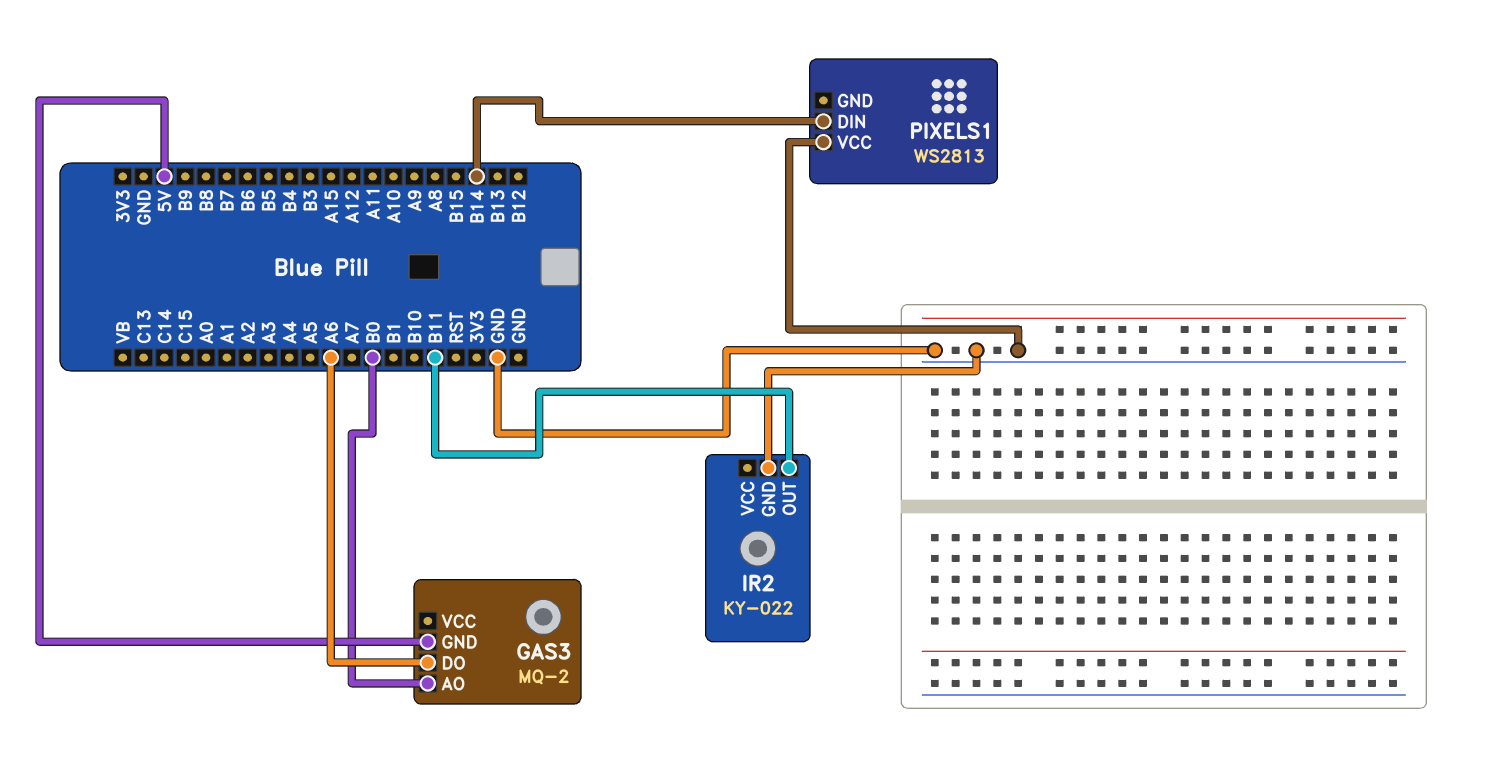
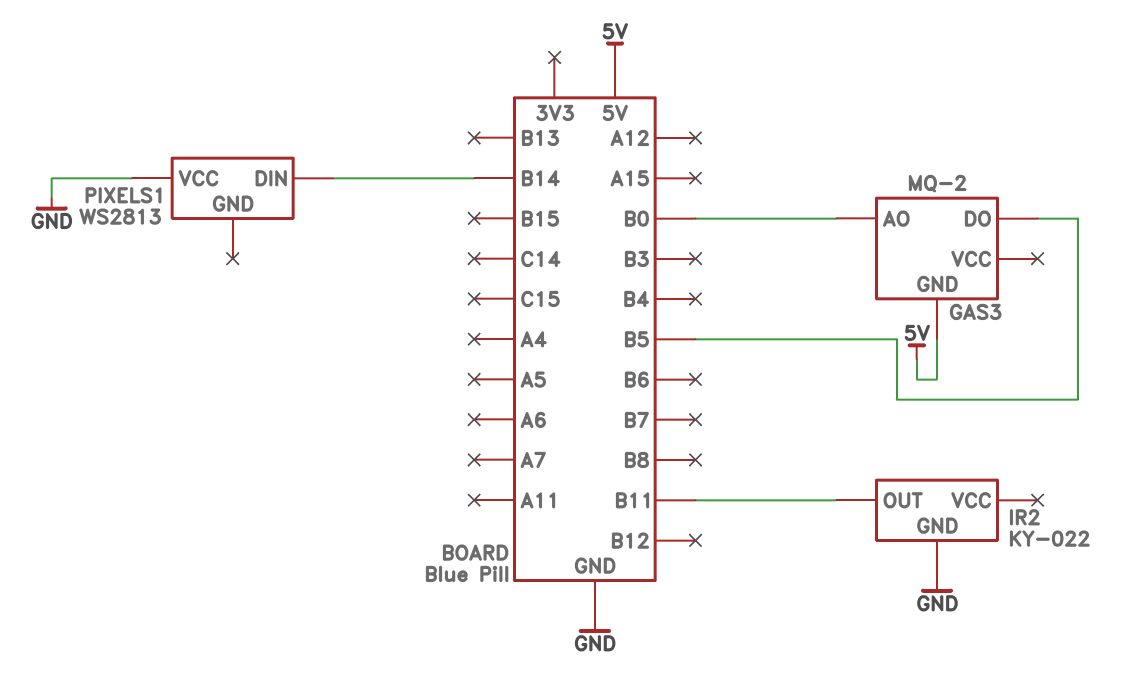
GAS3 pin DO: A6 -> B5

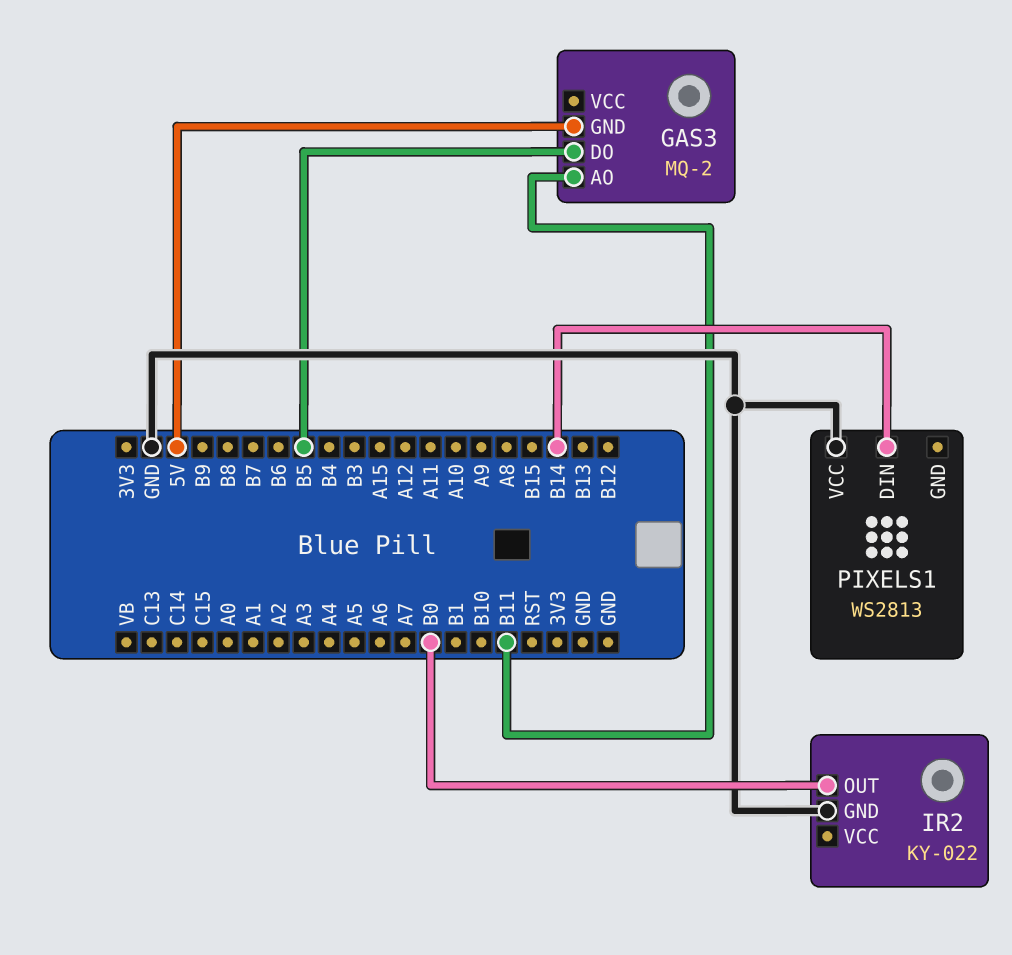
GAS3 pin AO: B0 -> B11
IR2 pin OUT: B11 -> B0

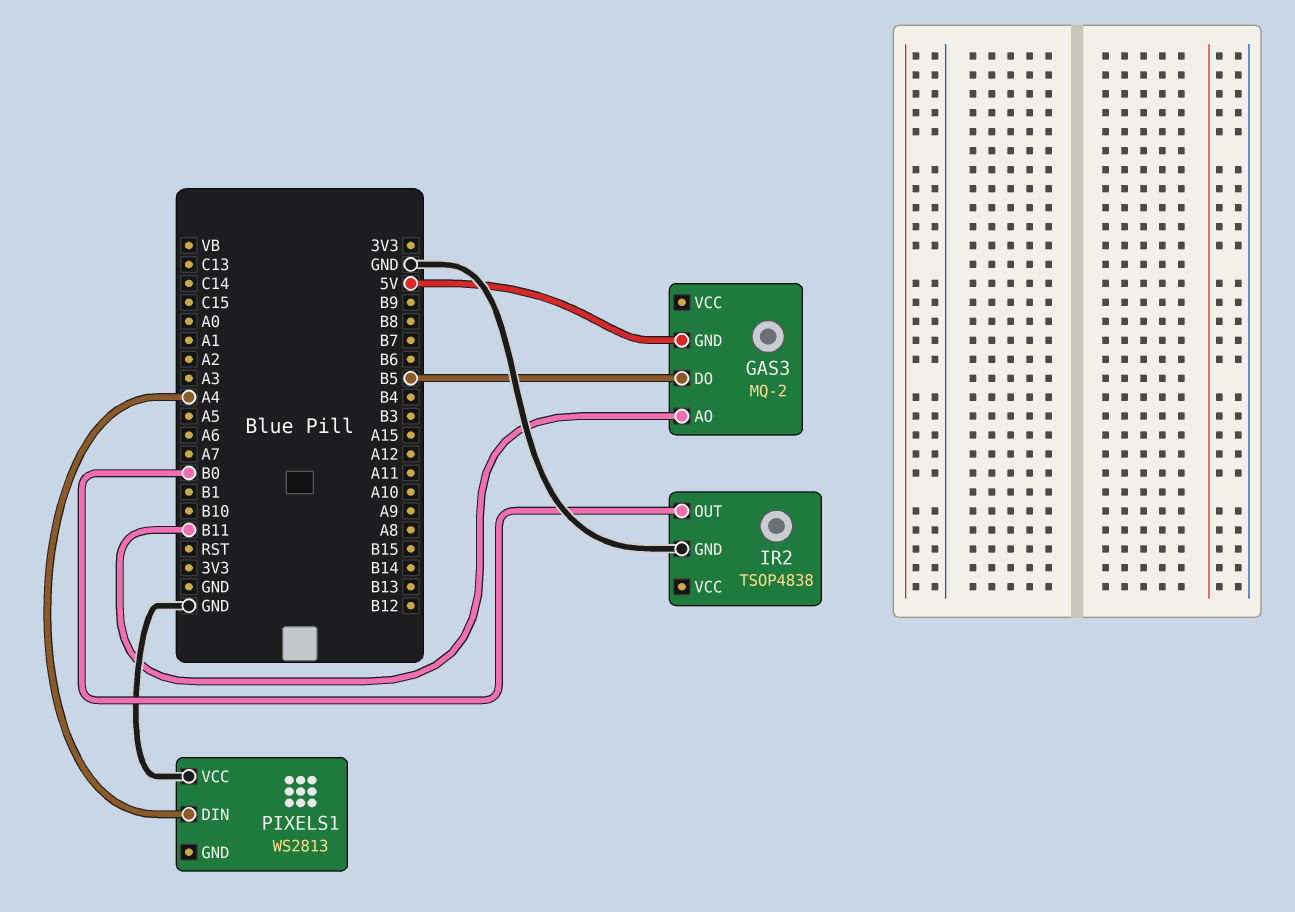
IR2: KY-022 -> TSOP4838
PIXELS1 pin DIN: B14 -> A4

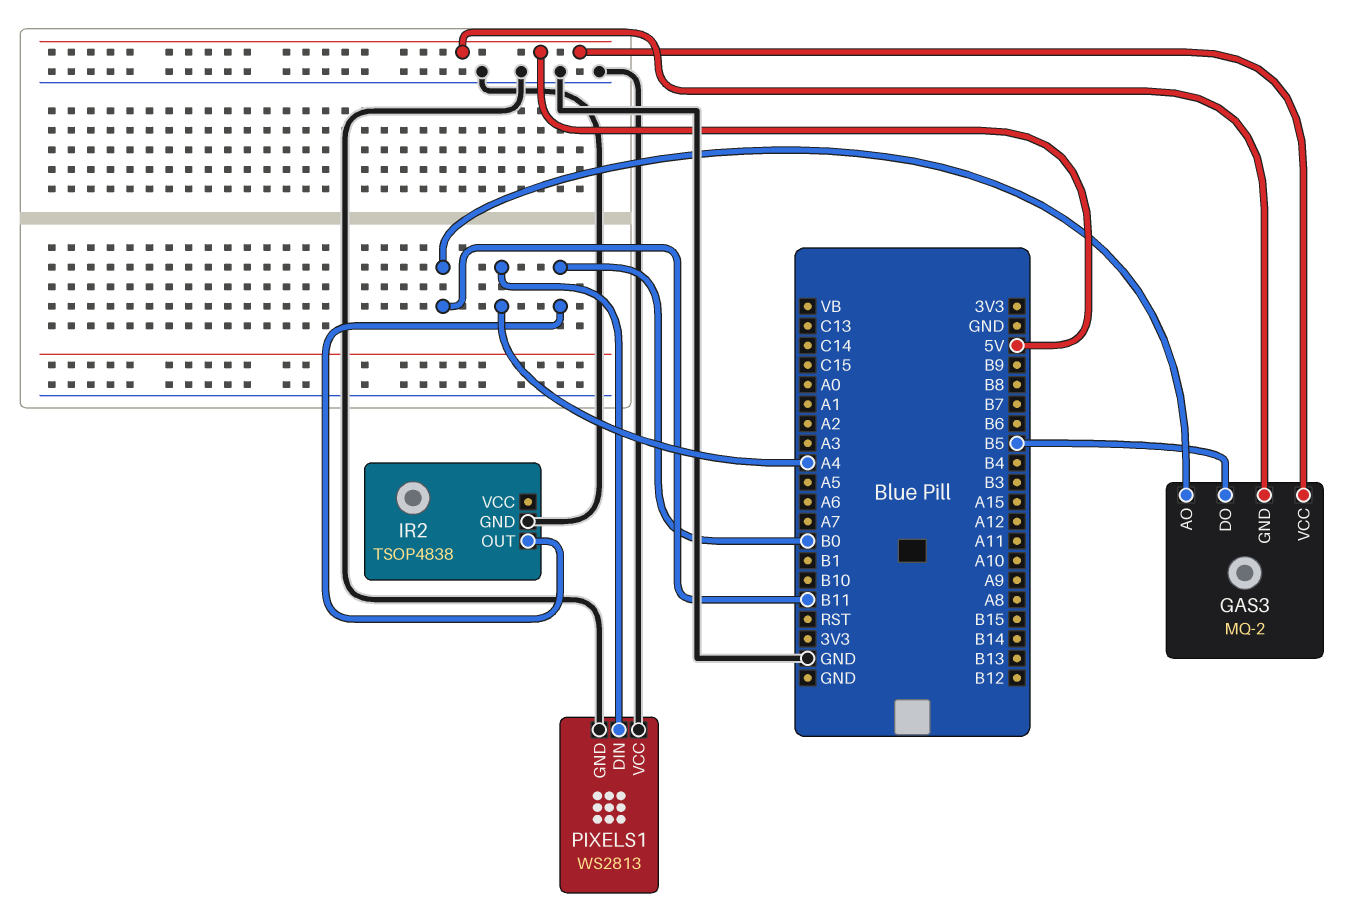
GAS3 pin VCC: none -> 5V
PIXELS1 pin GND: none -> GND

